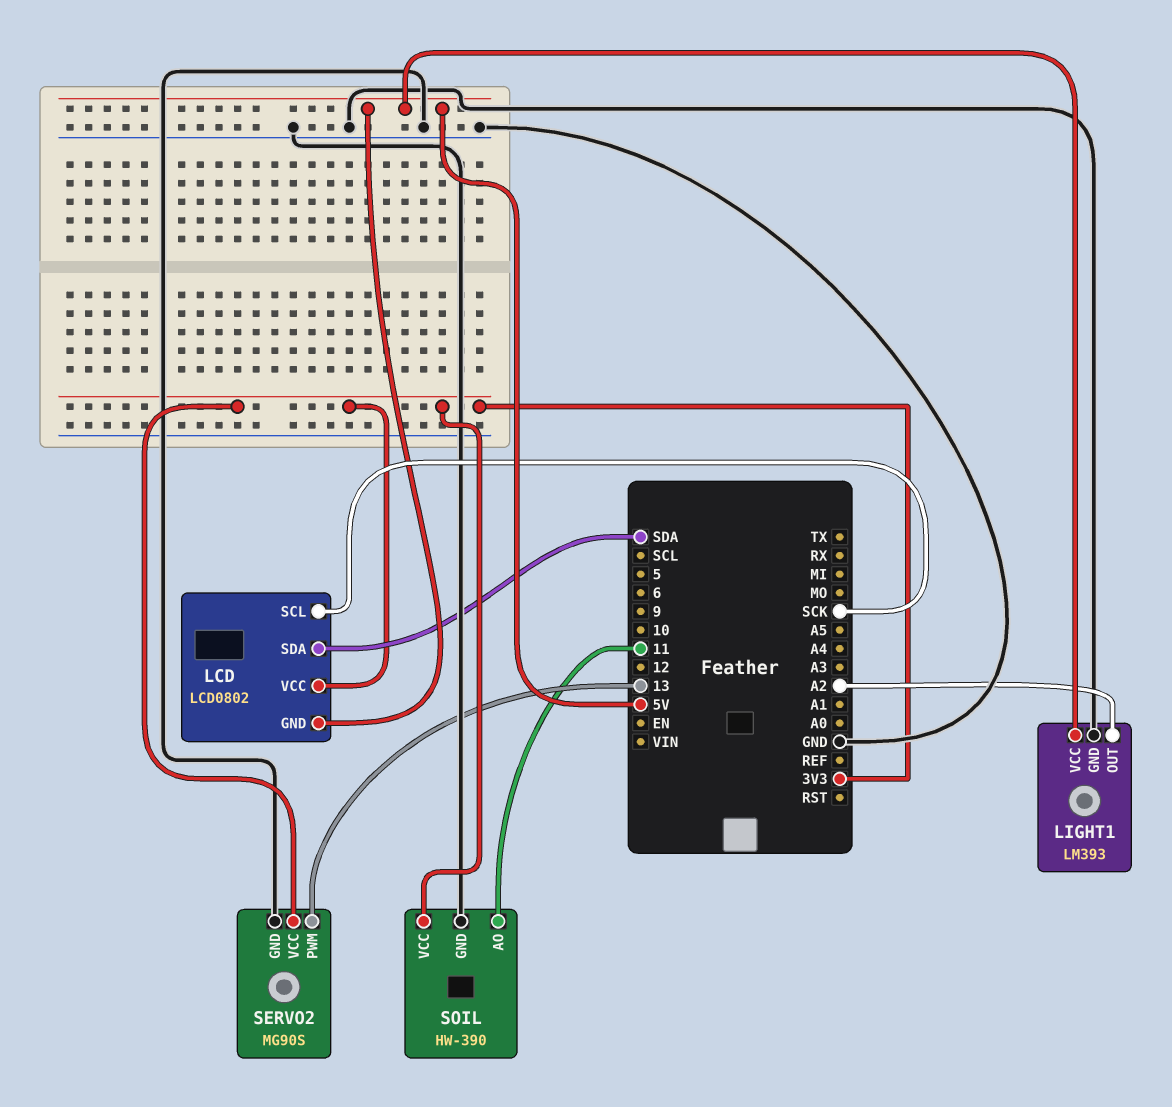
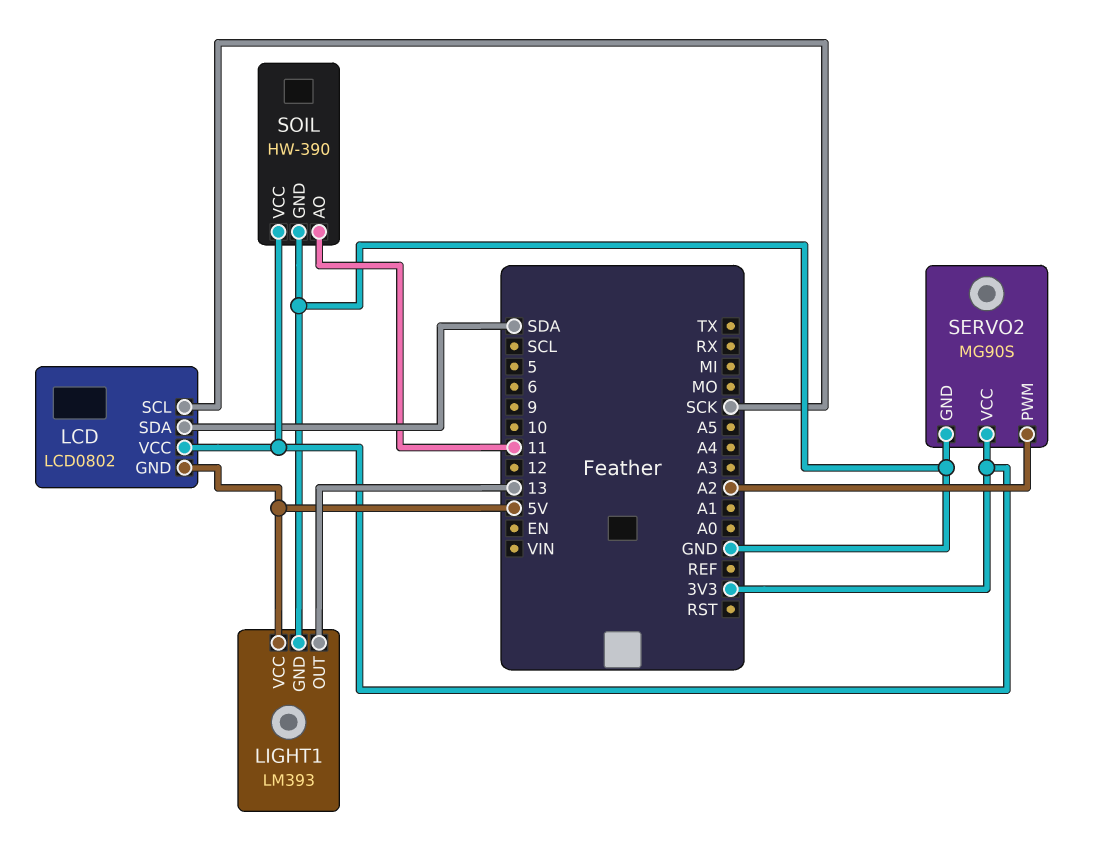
LIGHT1 pin OUT: A2 -> 13
SERVO2 pin PWM: 13 -> A2

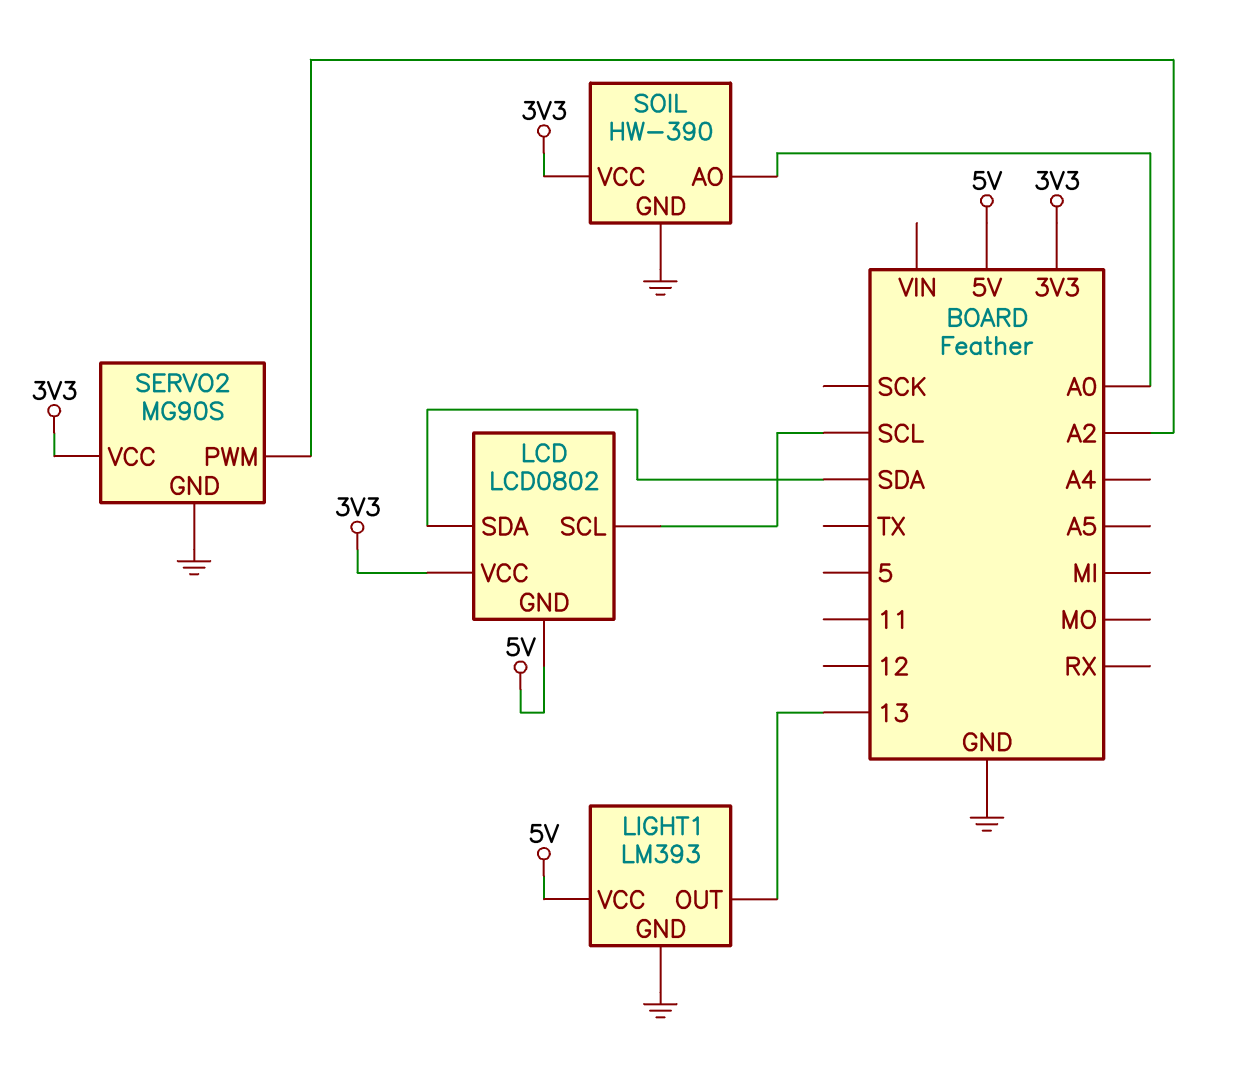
LCD pin SCL: SCK -> SCL
SOIL pin AO: 11 -> A0

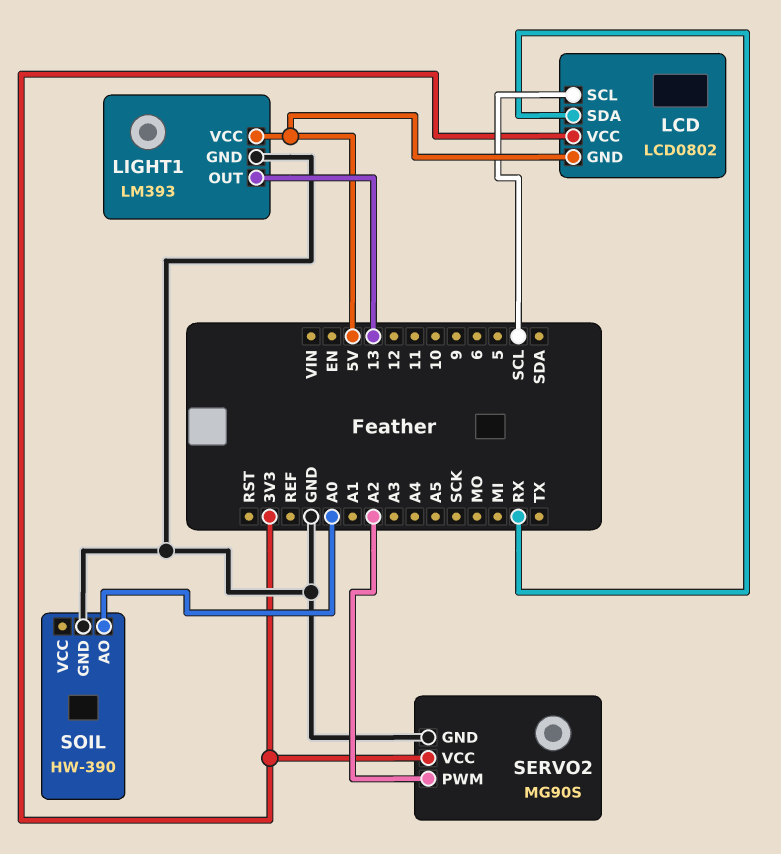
LCD pin SDA: SDA -> RX
SOIL pin VCC: 3V3 -> none

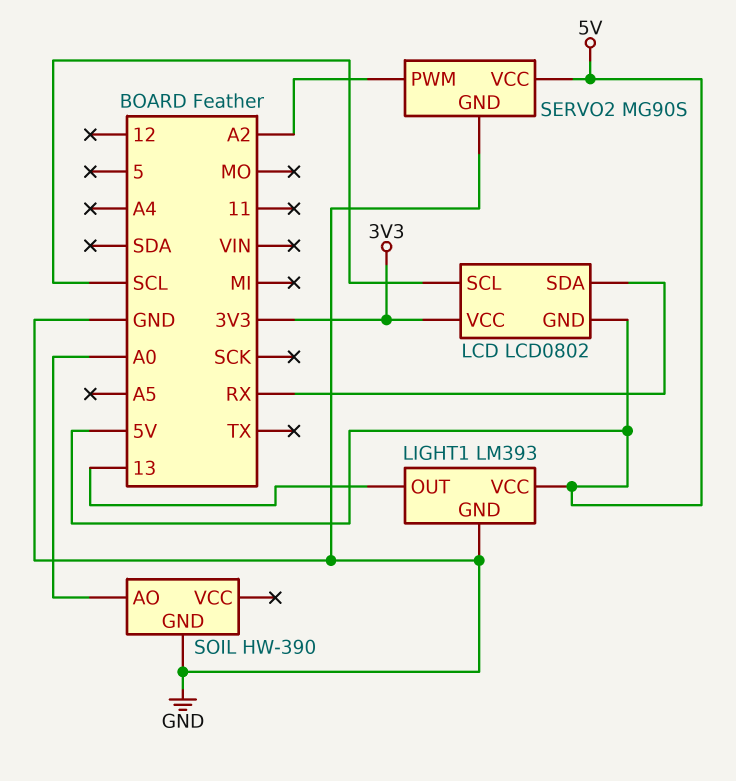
SERVO2 pin VCC: 3V3 -> 5V

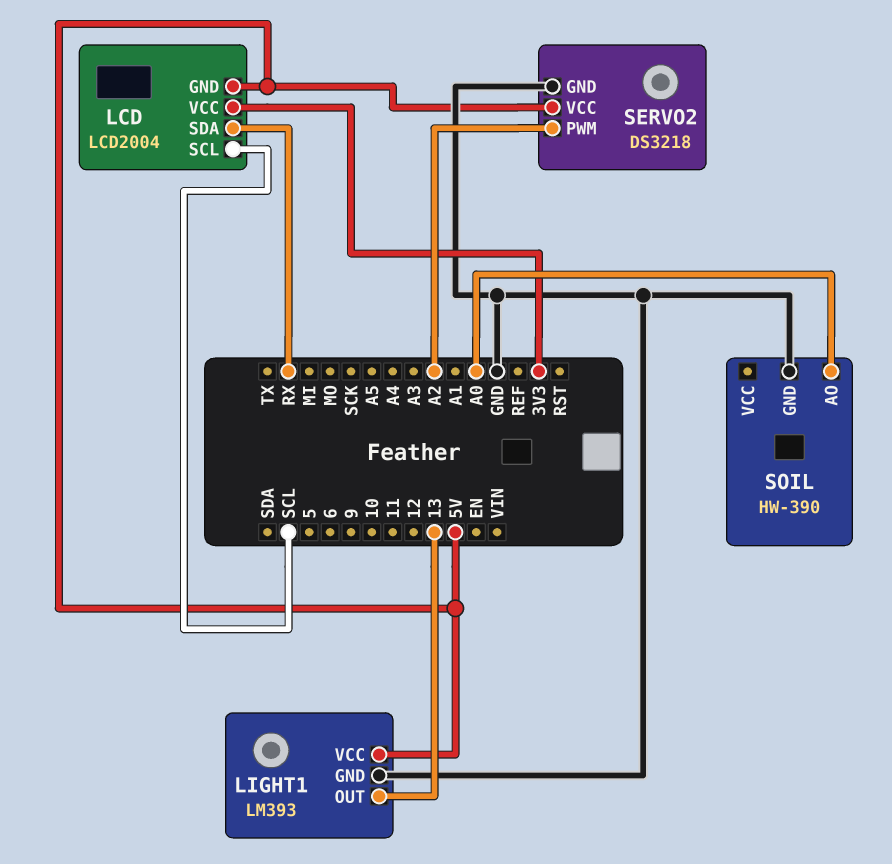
LCD: LCD0802 -> LCD2004
SERVO2: MG90S -> DS3218

